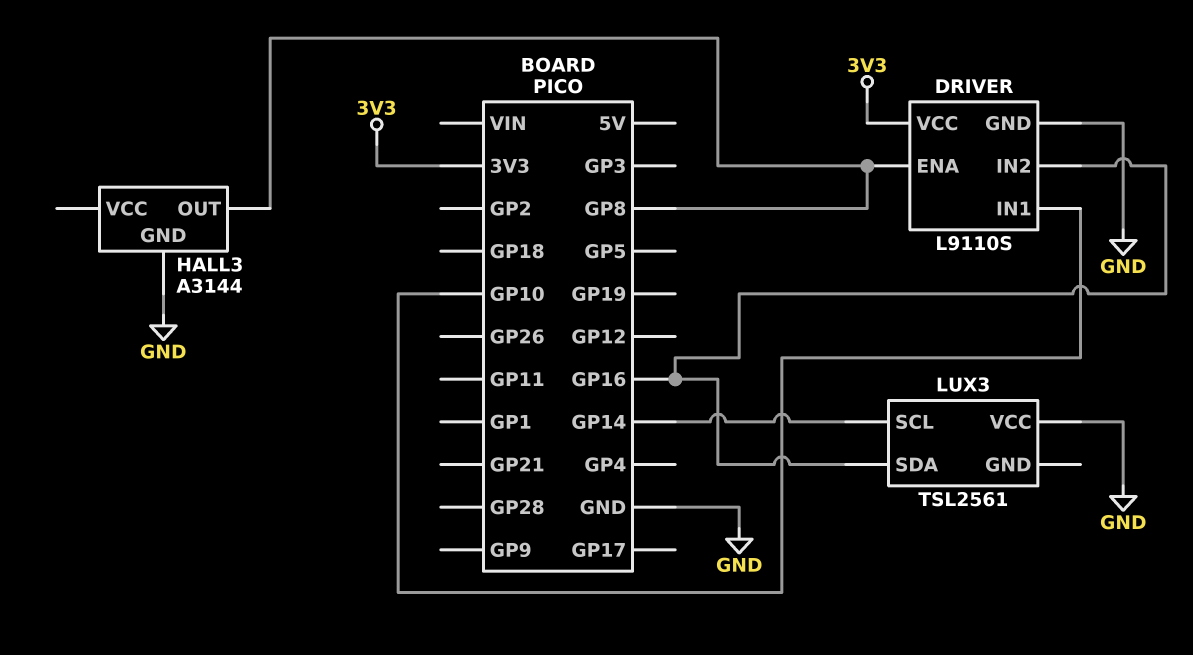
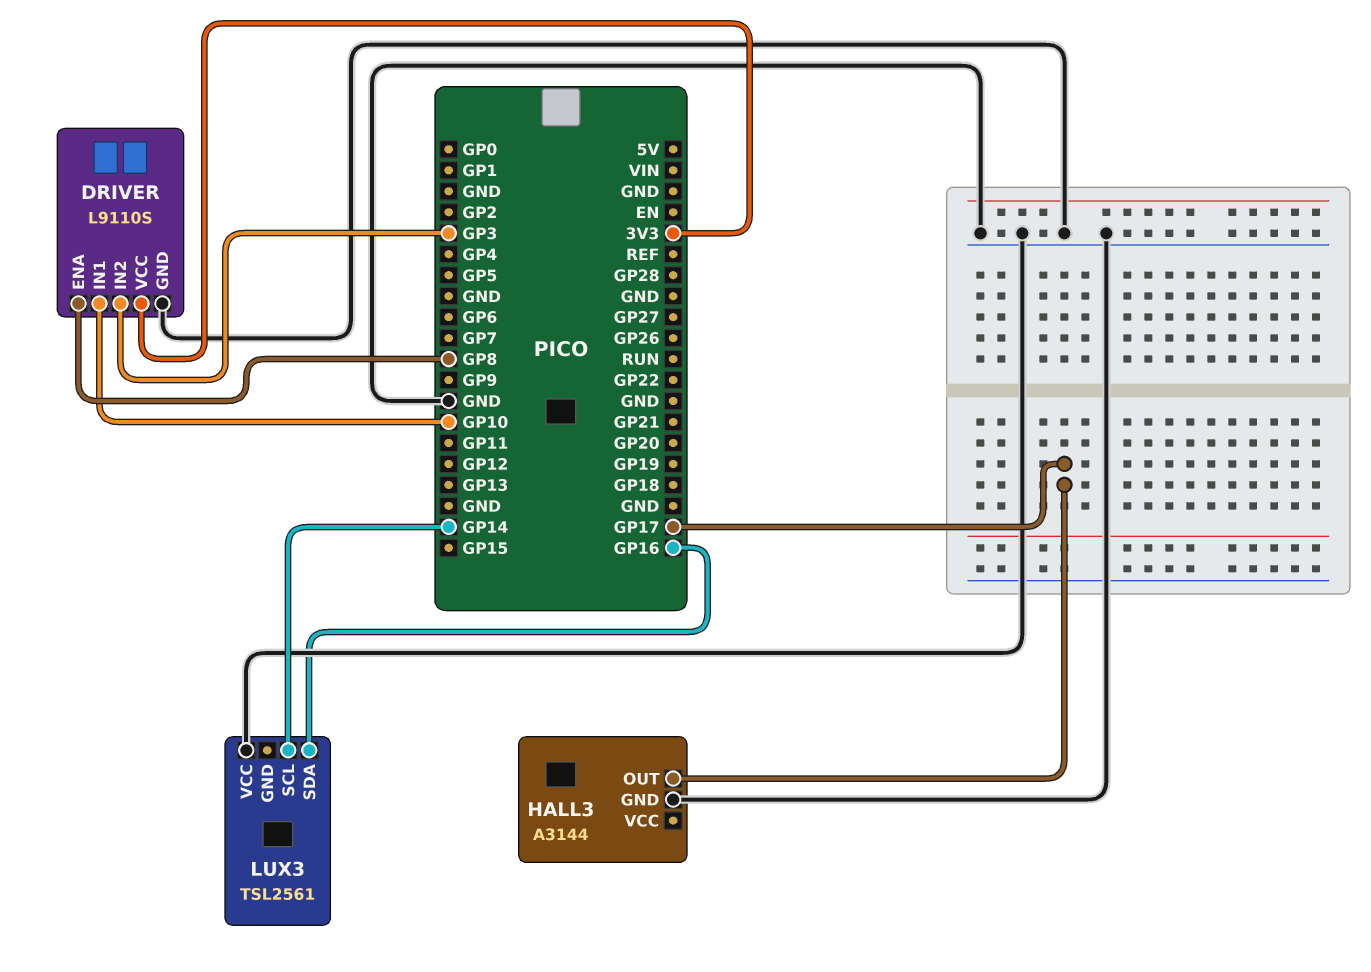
DRIVER pin IN2: GP16 -> GP3
HALL3 pin OUT: GP8 -> GP17

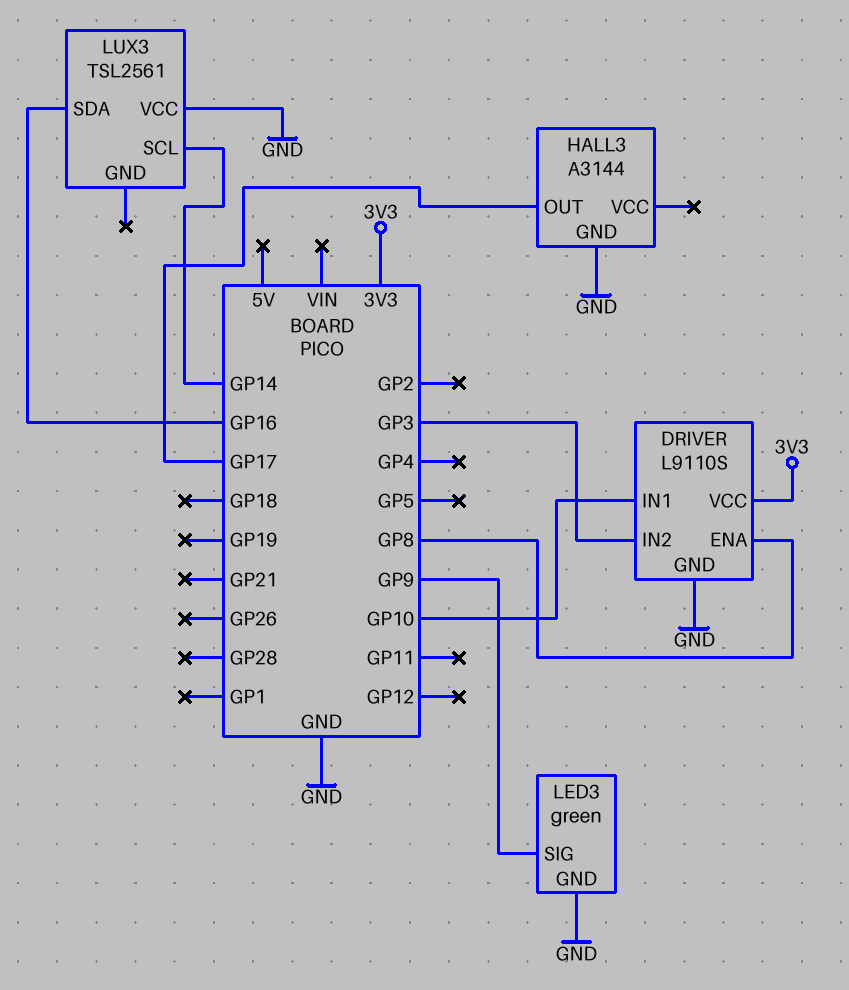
LED3: none -> green
LED3 pin GND: none -> GND
LED3 pin SIG: none -> GP9

